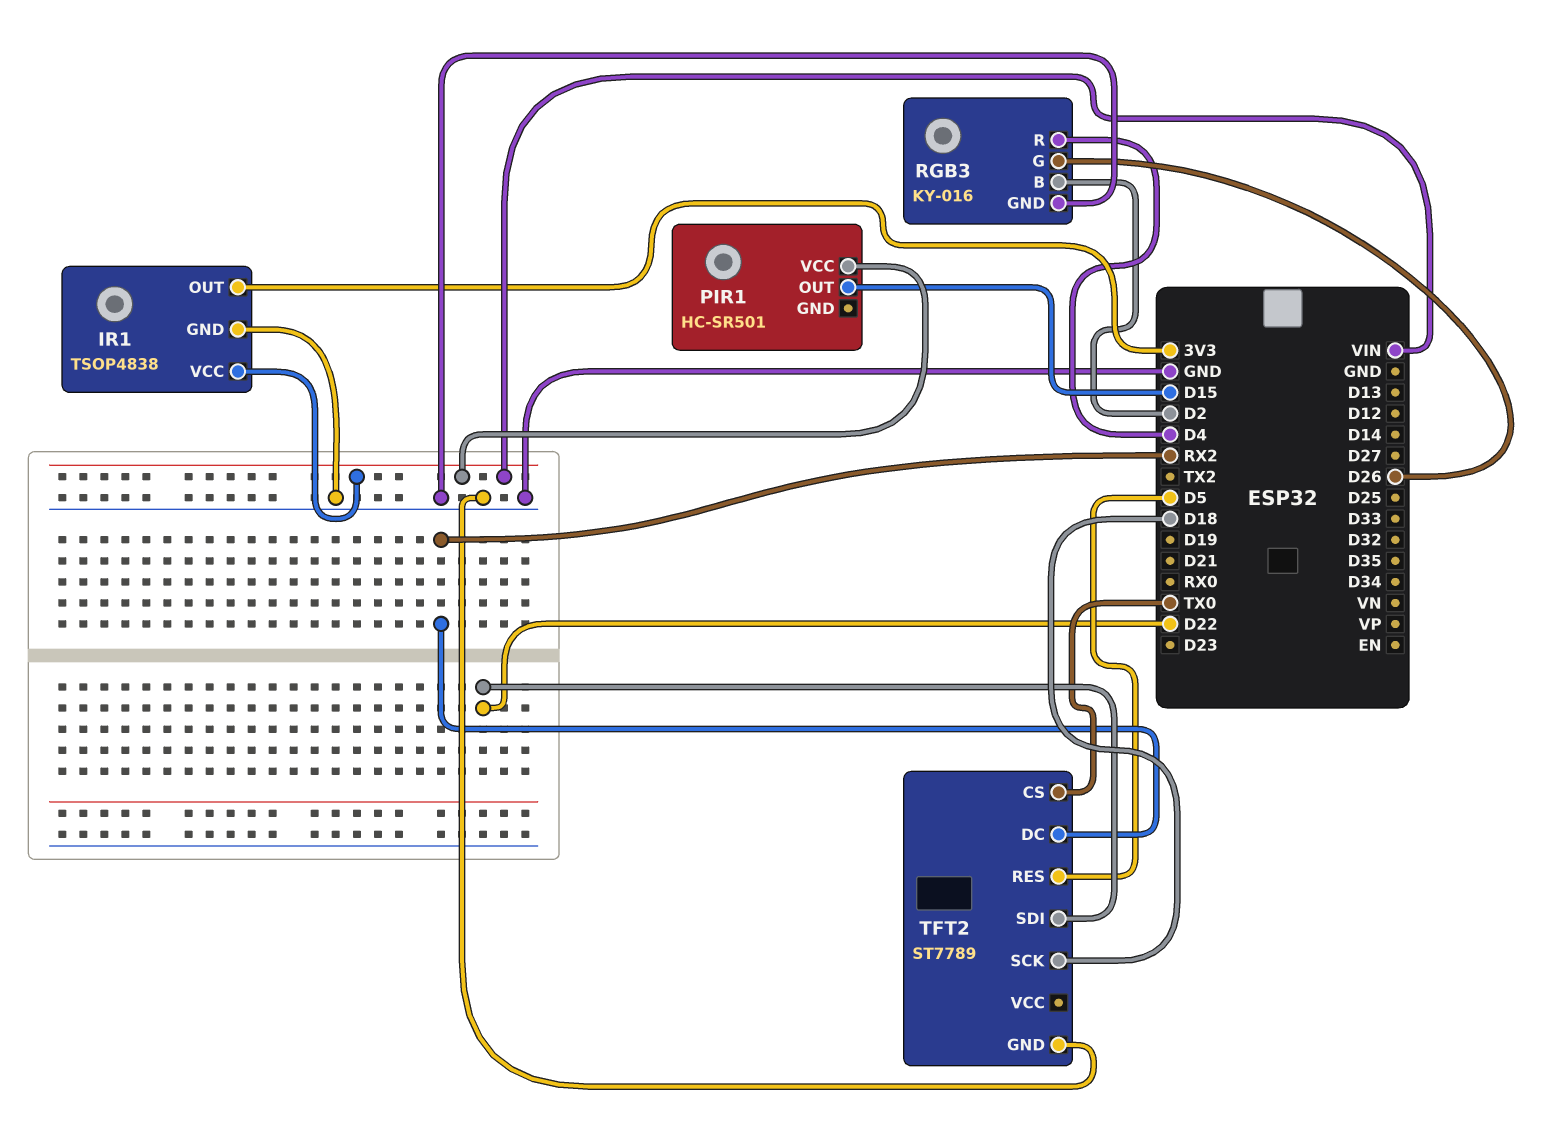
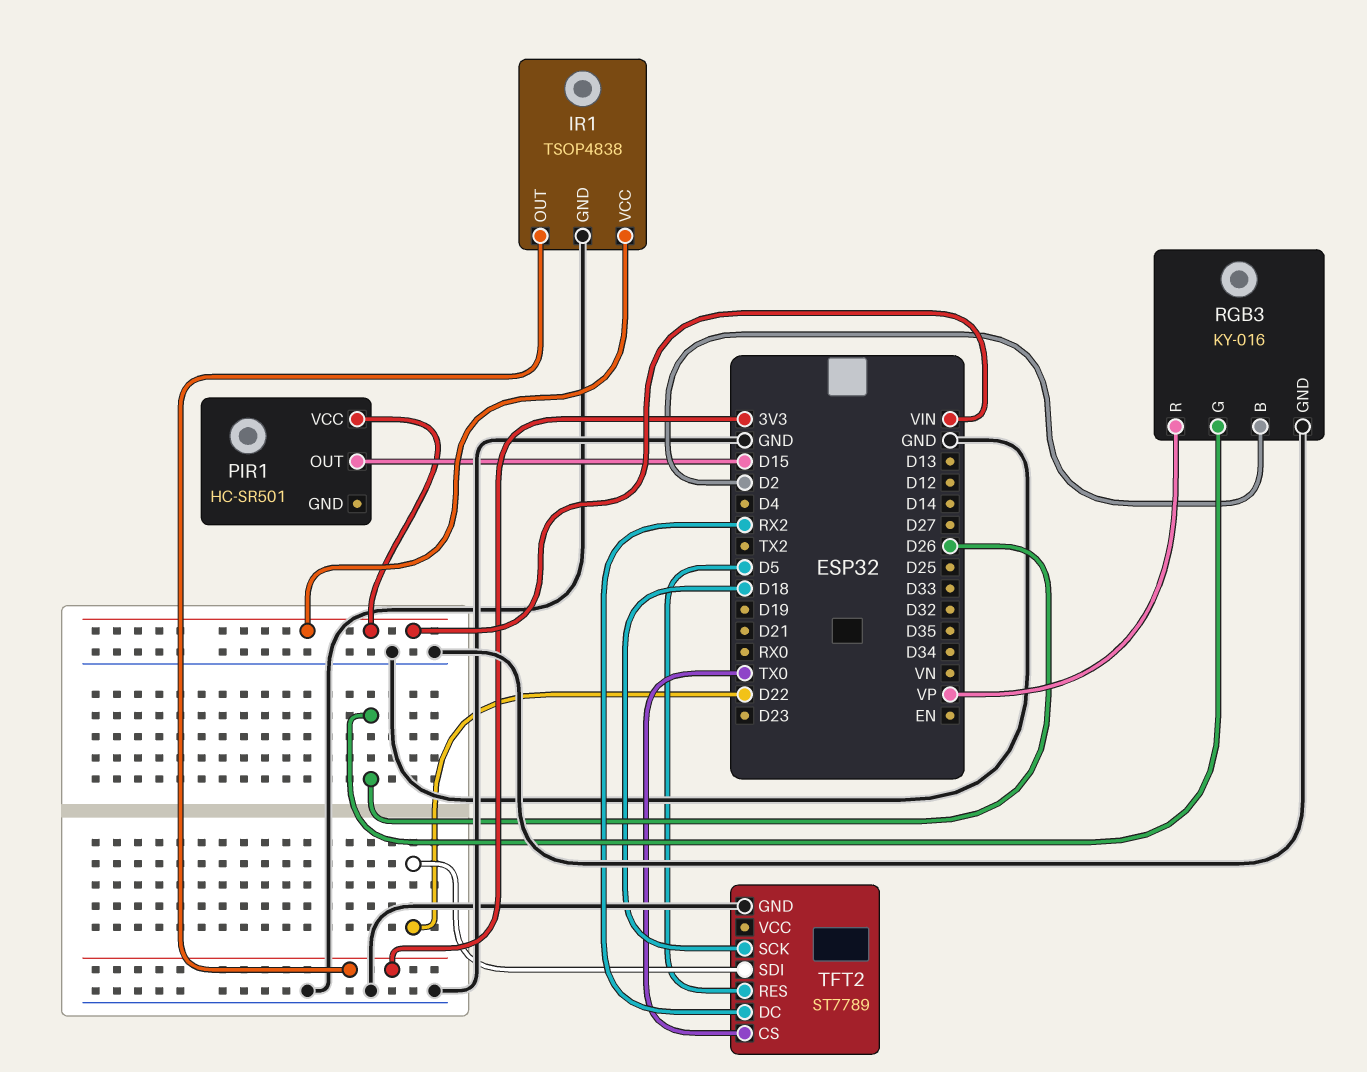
RGB3 pin R: D4 -> VP

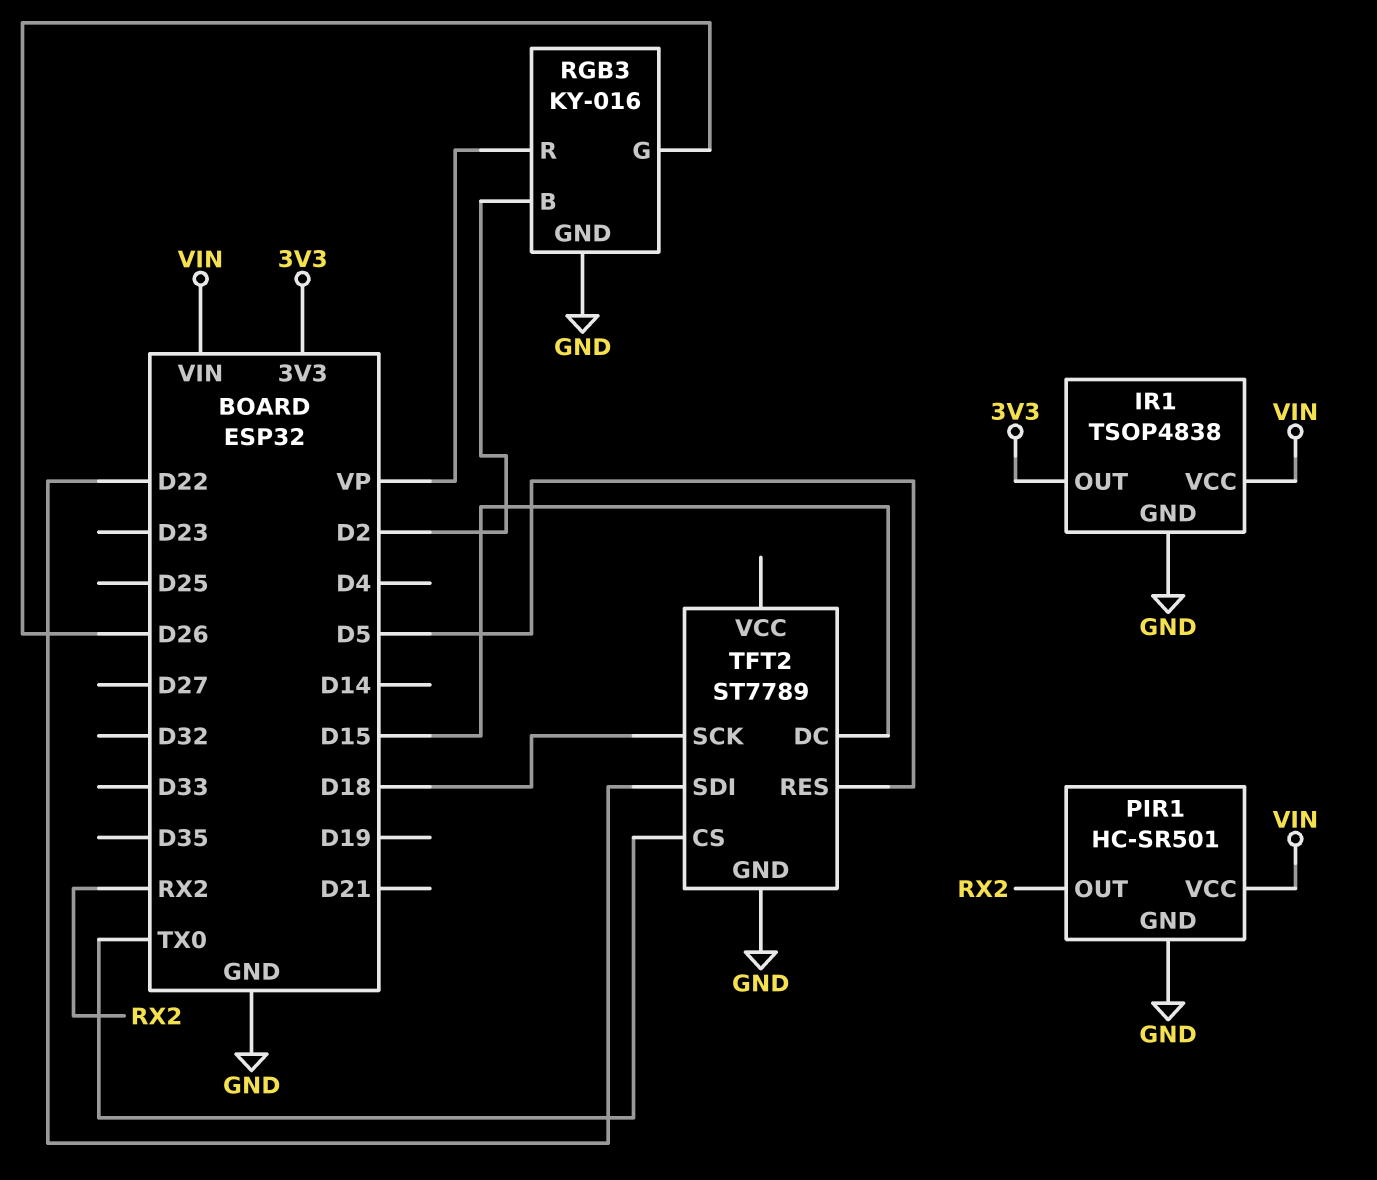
PIR1 pin GND: none -> GND
PIR1 pin OUT: D15 -> RX2
TFT2 pin DC: RX2 -> D15

